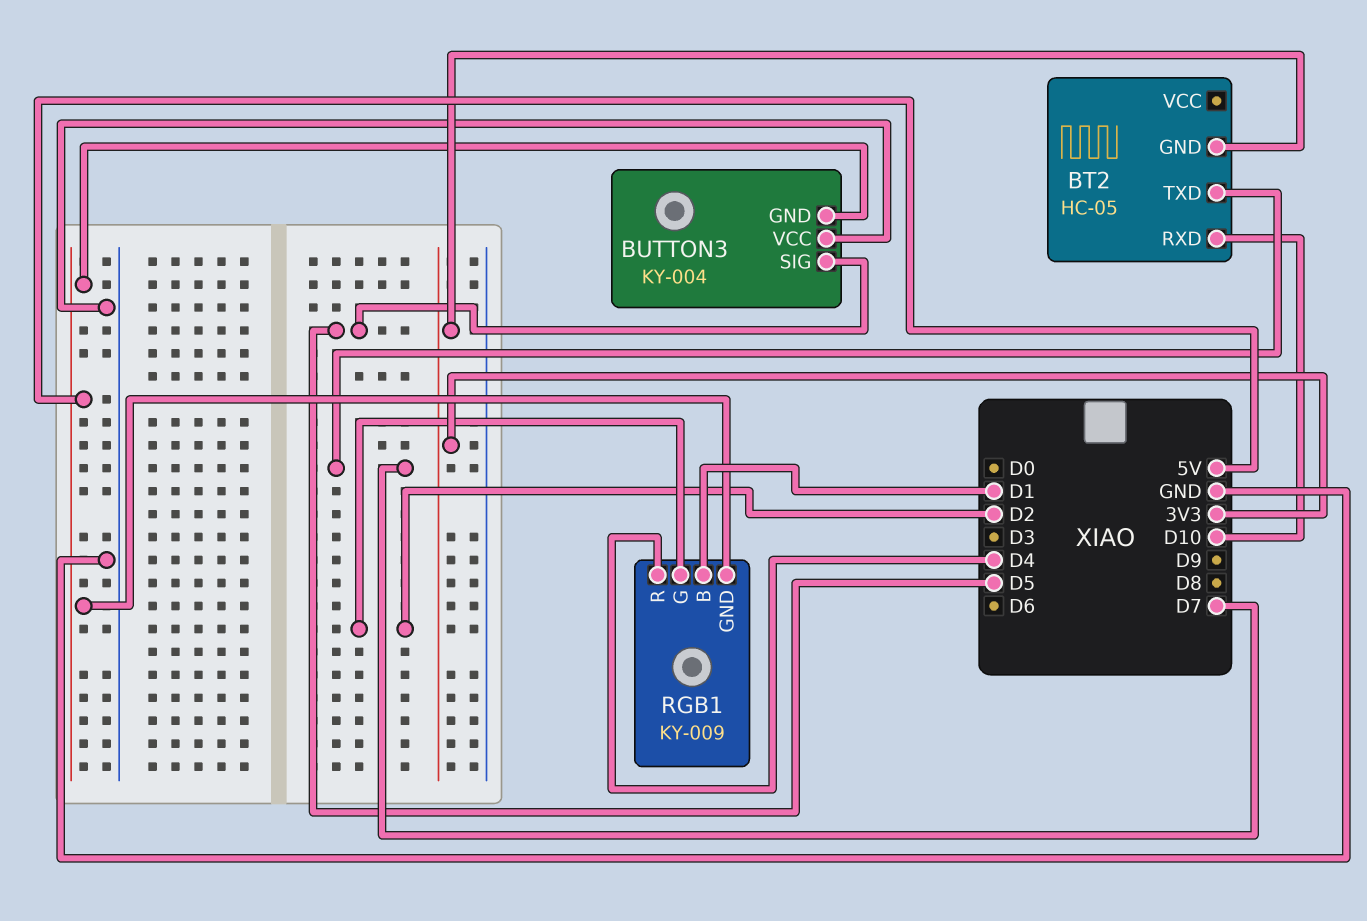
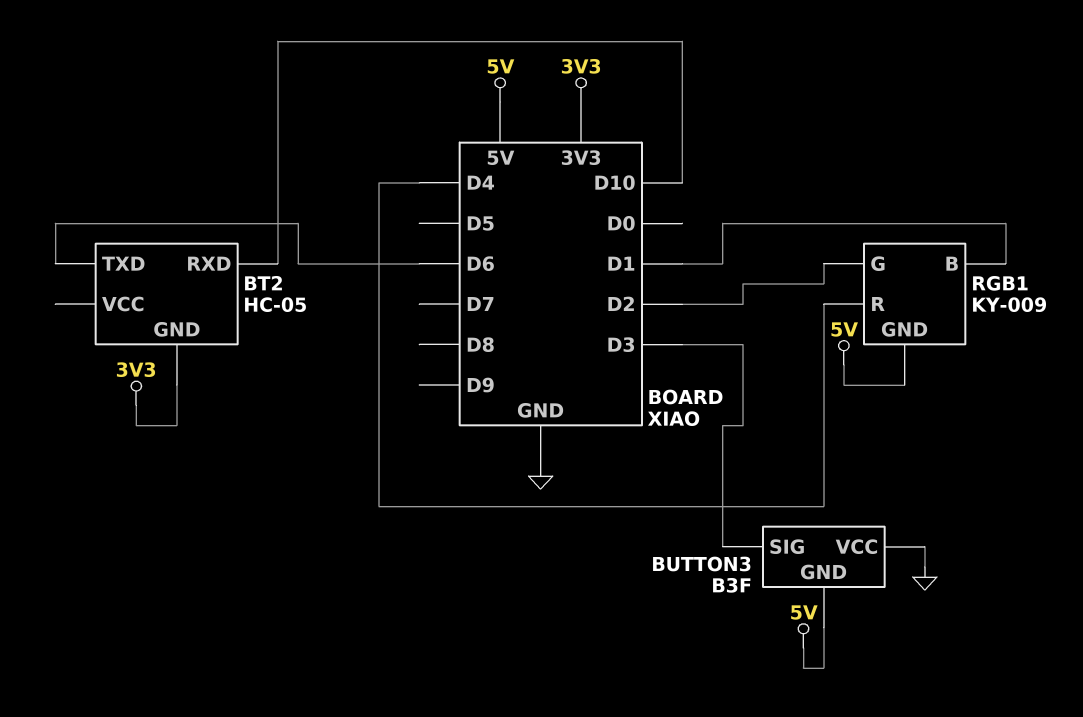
BT2 pin TXD: D7 -> D6
BUTTON3: KY-004 -> B3F
BUTTON3 pin SIG: D5 -> D3

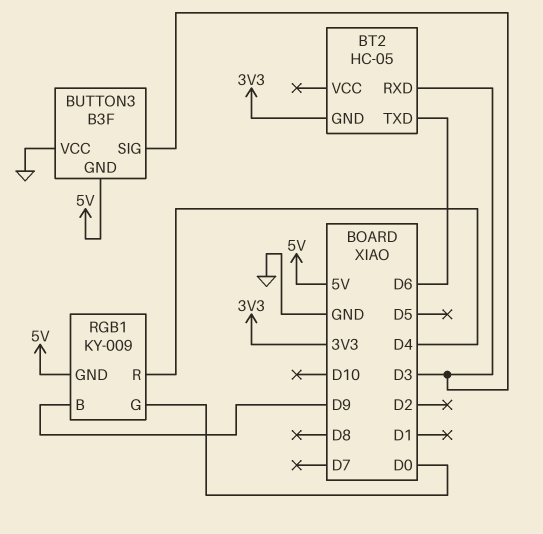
BT2 pin RXD: D10 -> D3
RGB1 pin B: D1 -> D9
RGB1 pin G: D2 -> D0

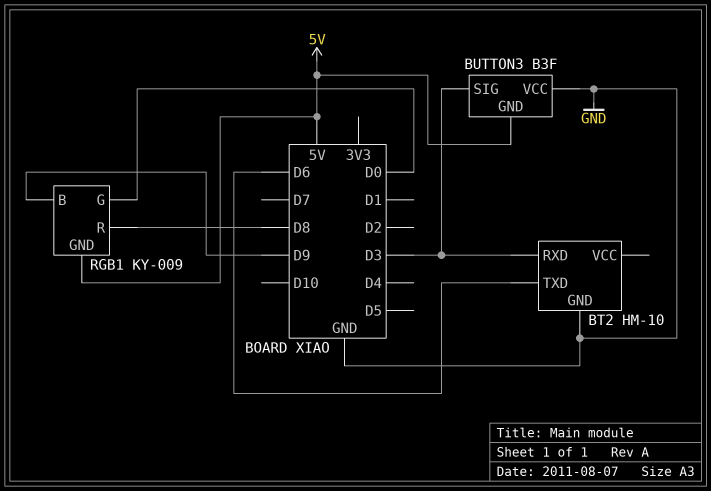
BT2: HC-05 -> HM-10
BT2 pin GND: 3V3 -> GND
RGB1 pin R: D4 -> D8

